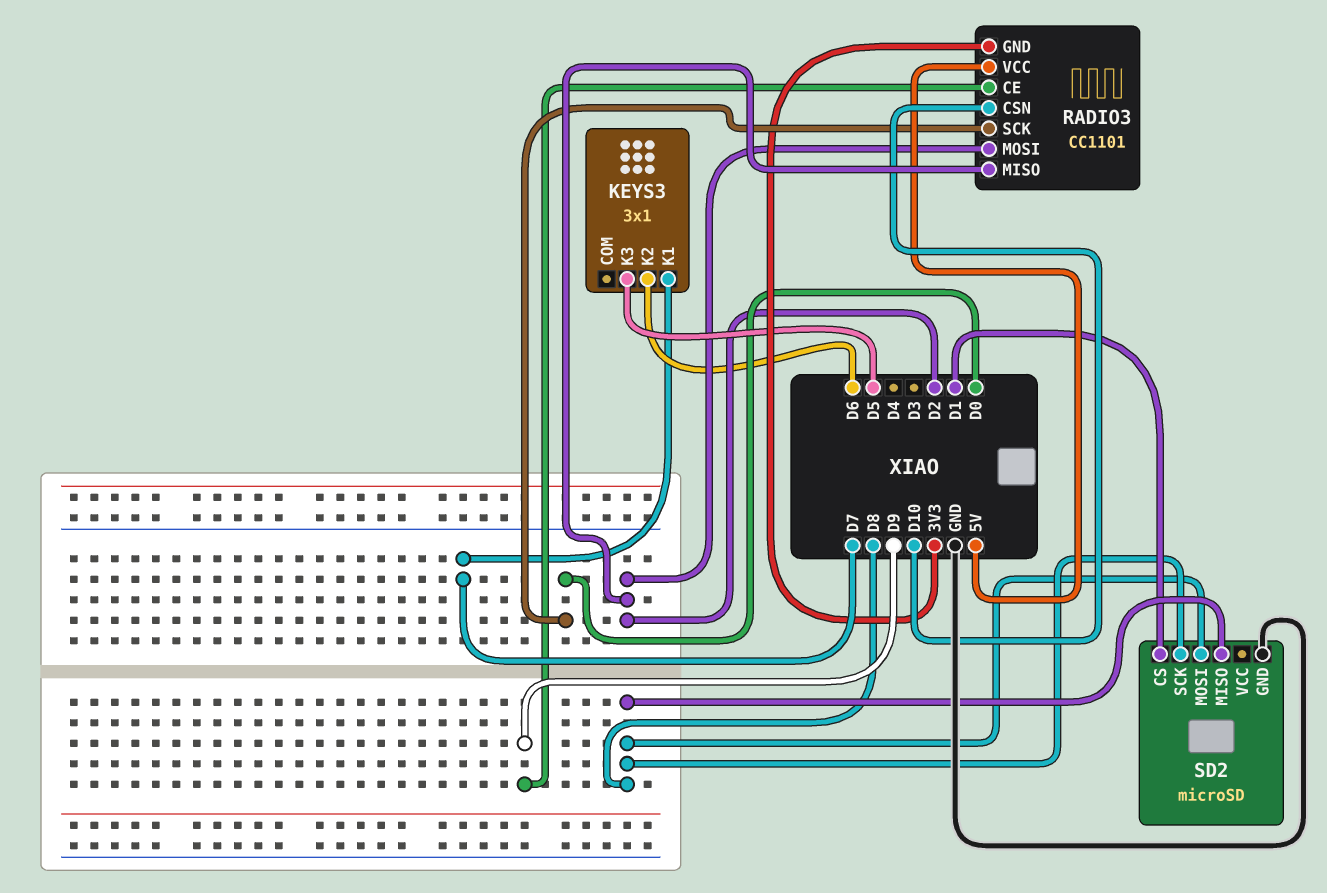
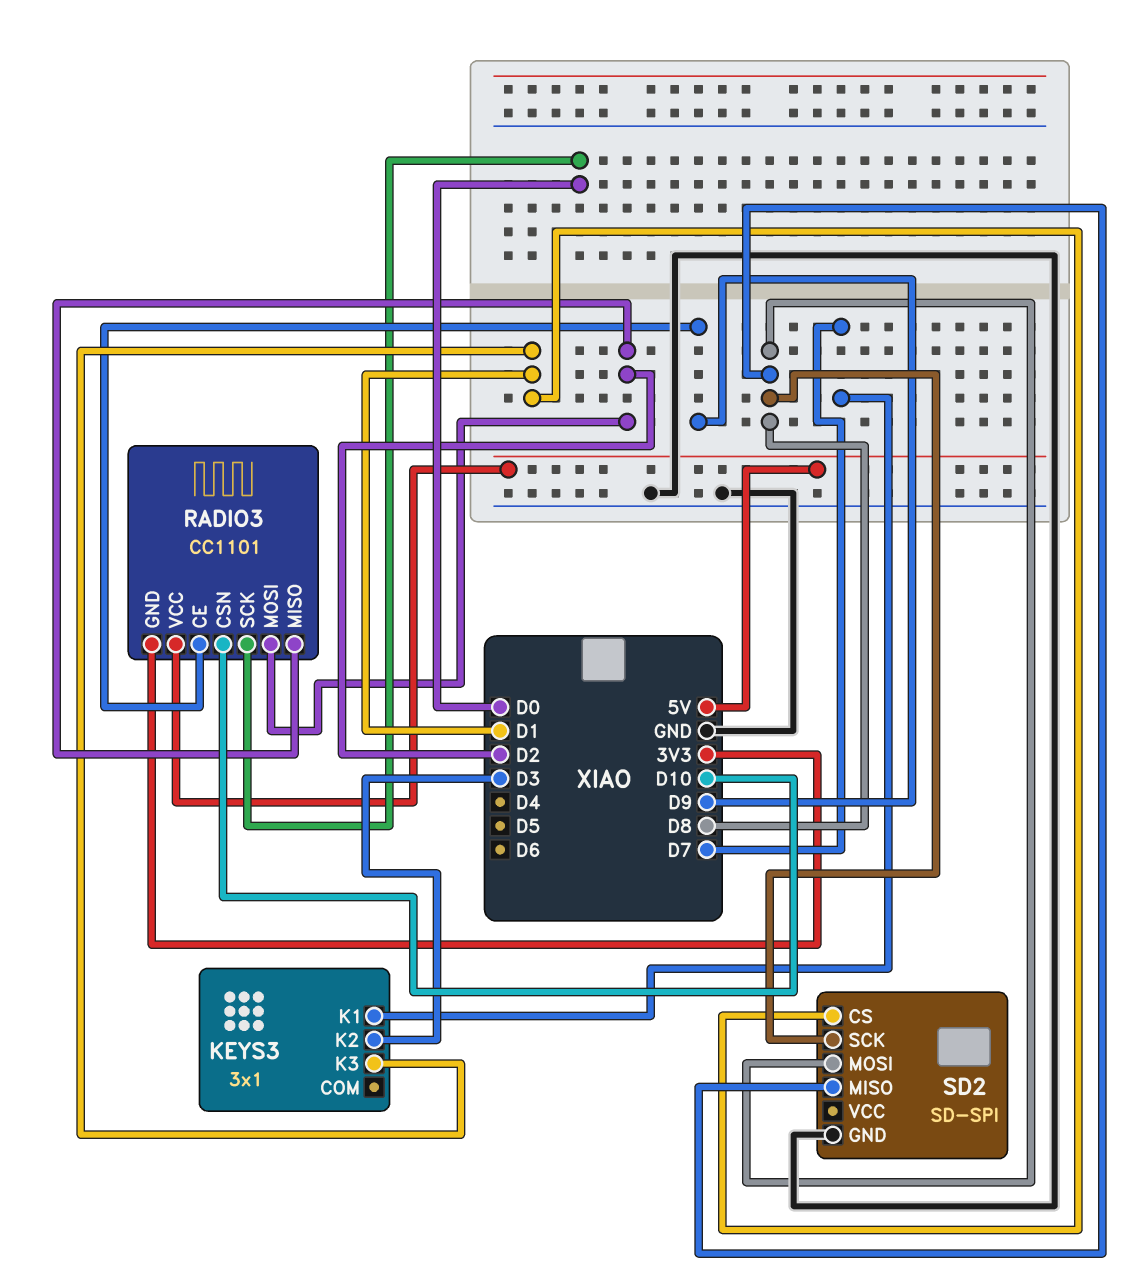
KEYS3 pin K2: D6 -> D3
KEYS3 pin K3: D5 -> D1
SD2: microSD -> SD-SPI

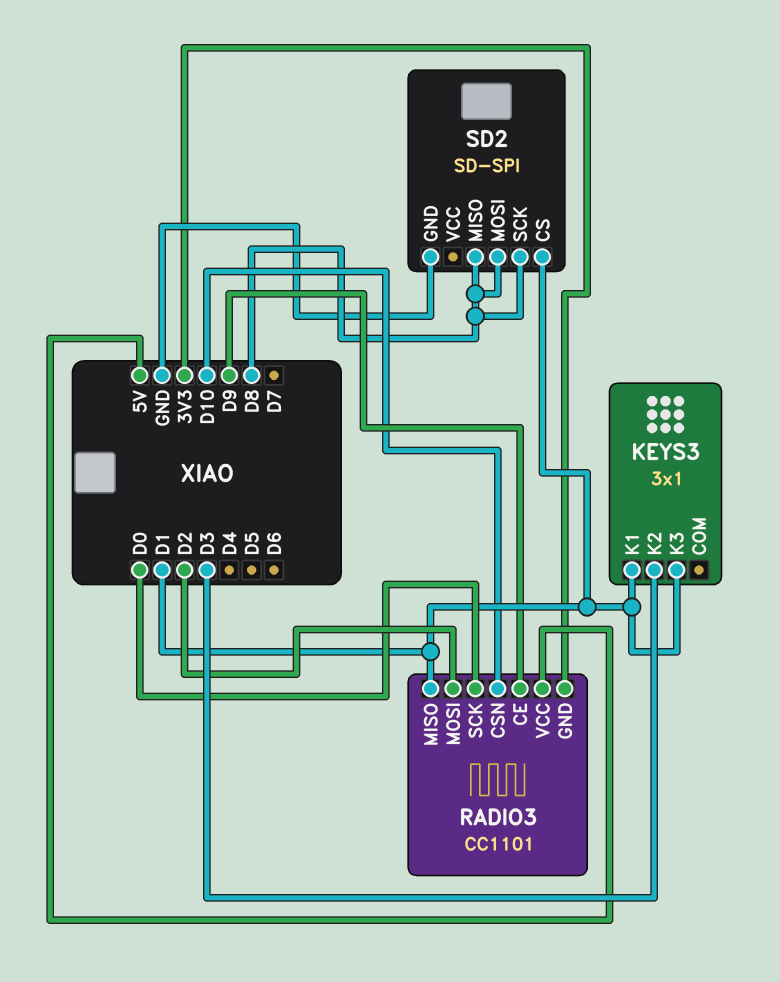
KEYS3 pin K1: D7 -> D1
RADIO3 pin MISO: D2 -> D1

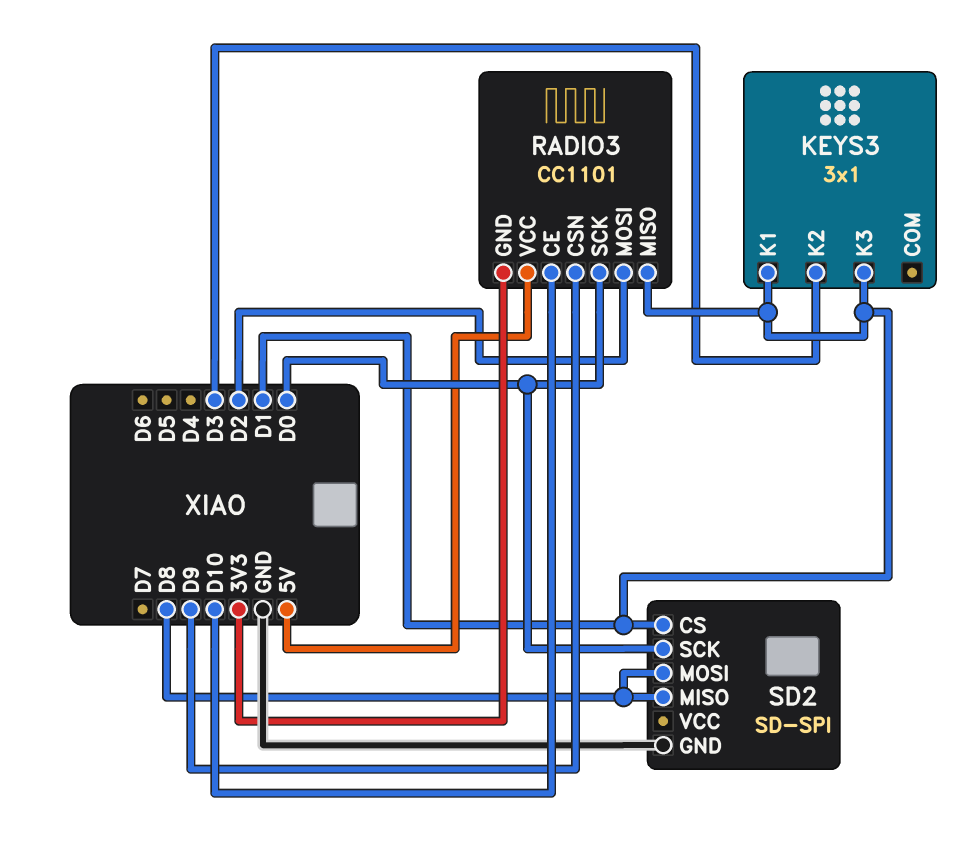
RADIO3 pin CE: D9 -> D10
RADIO3 pin CSN: D10 -> D9
SD2 pin SCK: D8 -> D0

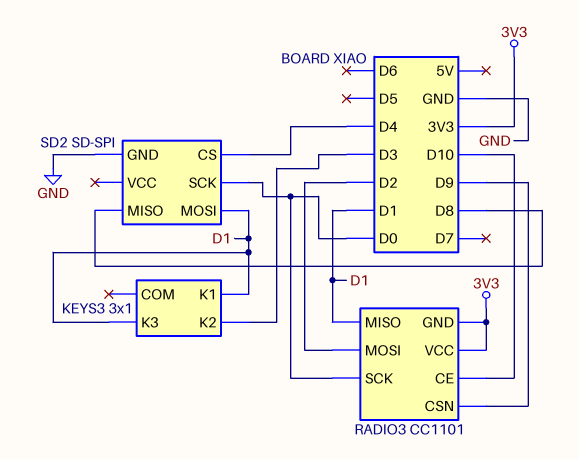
RADIO3 pin VCC: 5V -> 3V3
SD2 pin CS: D1 -> D4
SD2 pin MOSI: D8 -> D1

